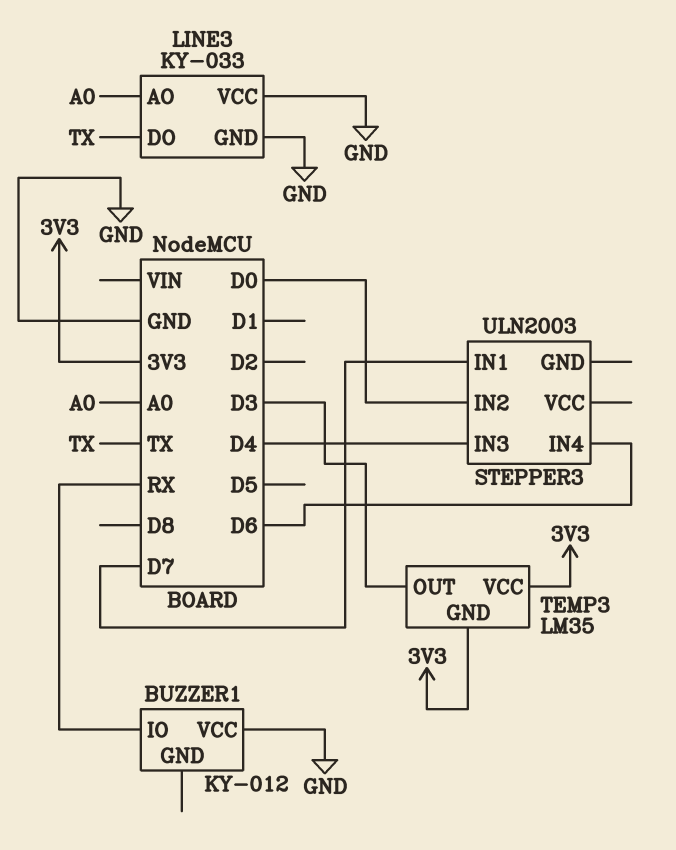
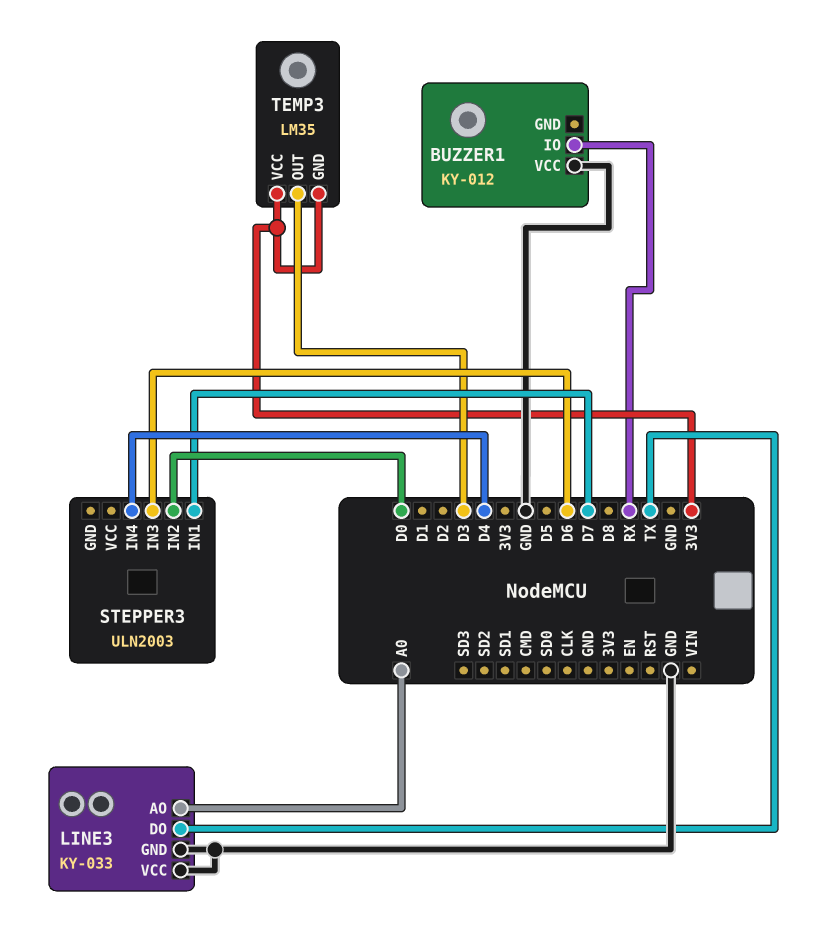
STEPPER3 pin IN3: D4 -> D6
STEPPER3 pin IN4: D6 -> D4

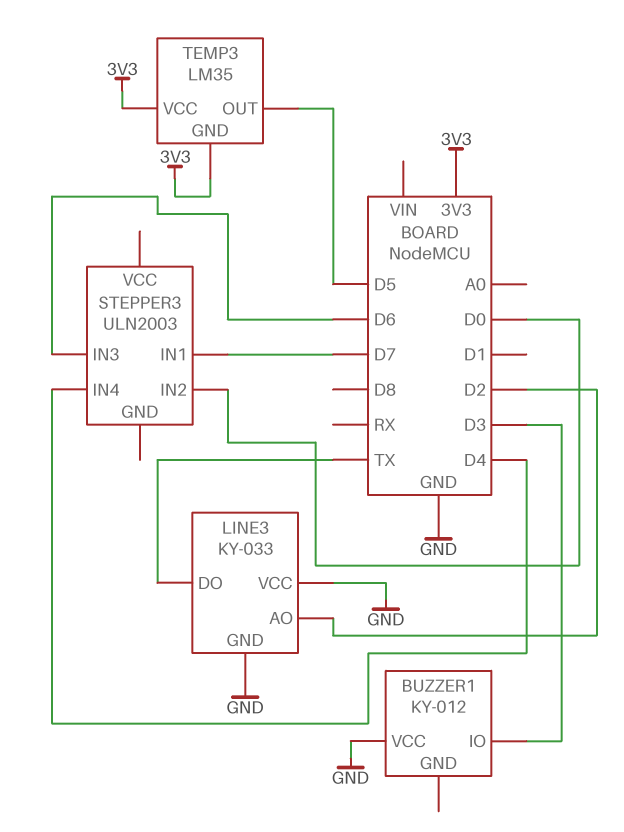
BUZZER1 pin IO: RX -> D3
LINE3 pin AO: A0 -> D2
TEMP3 pin OUT: D3 -> D5

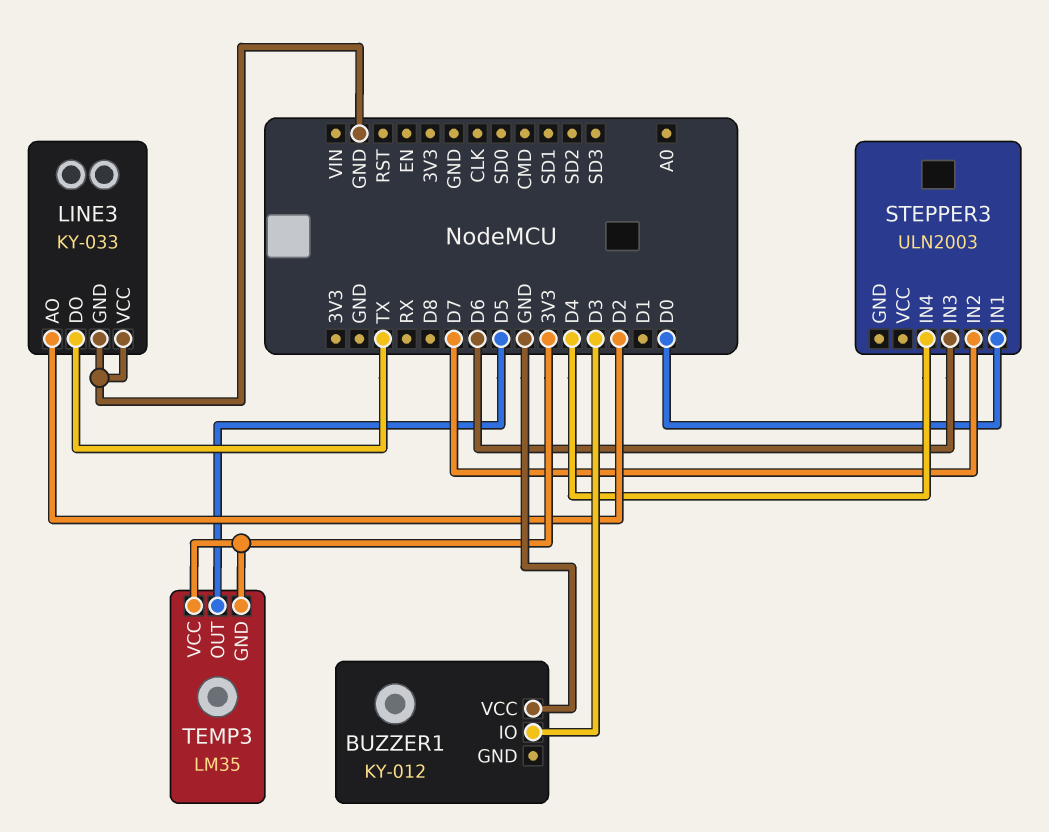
STEPPER3 pin IN1: D7 -> D0
STEPPER3 pin IN2: D0 -> D7

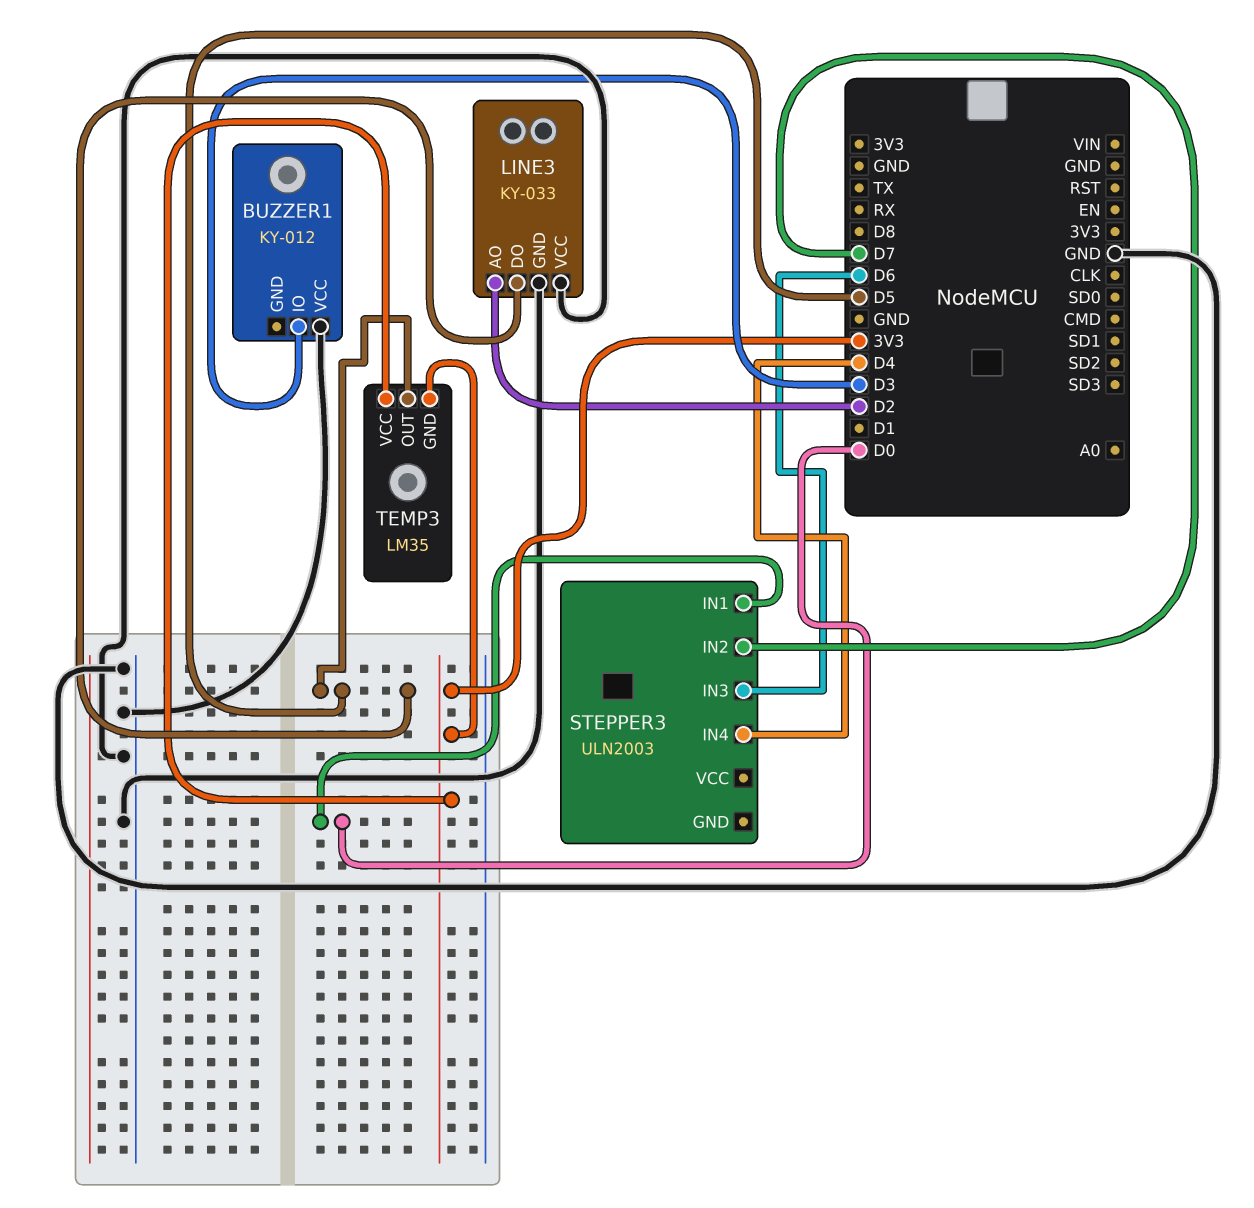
LINE3 pin DO: TX -> D5

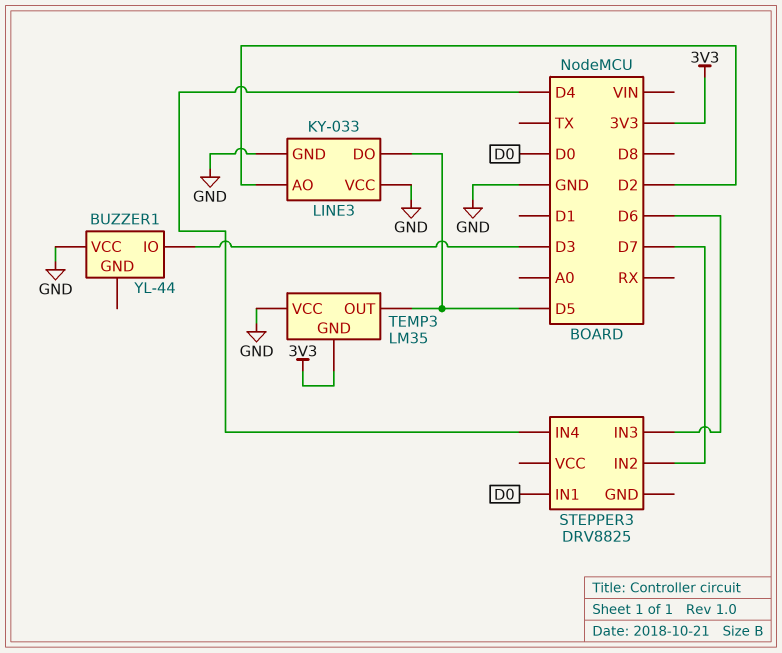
BUZZER1: KY-012 -> YL-44
STEPPER3: ULN2003 -> DRV8825
TEMP3 pin VCC: 3V3 -> GND

